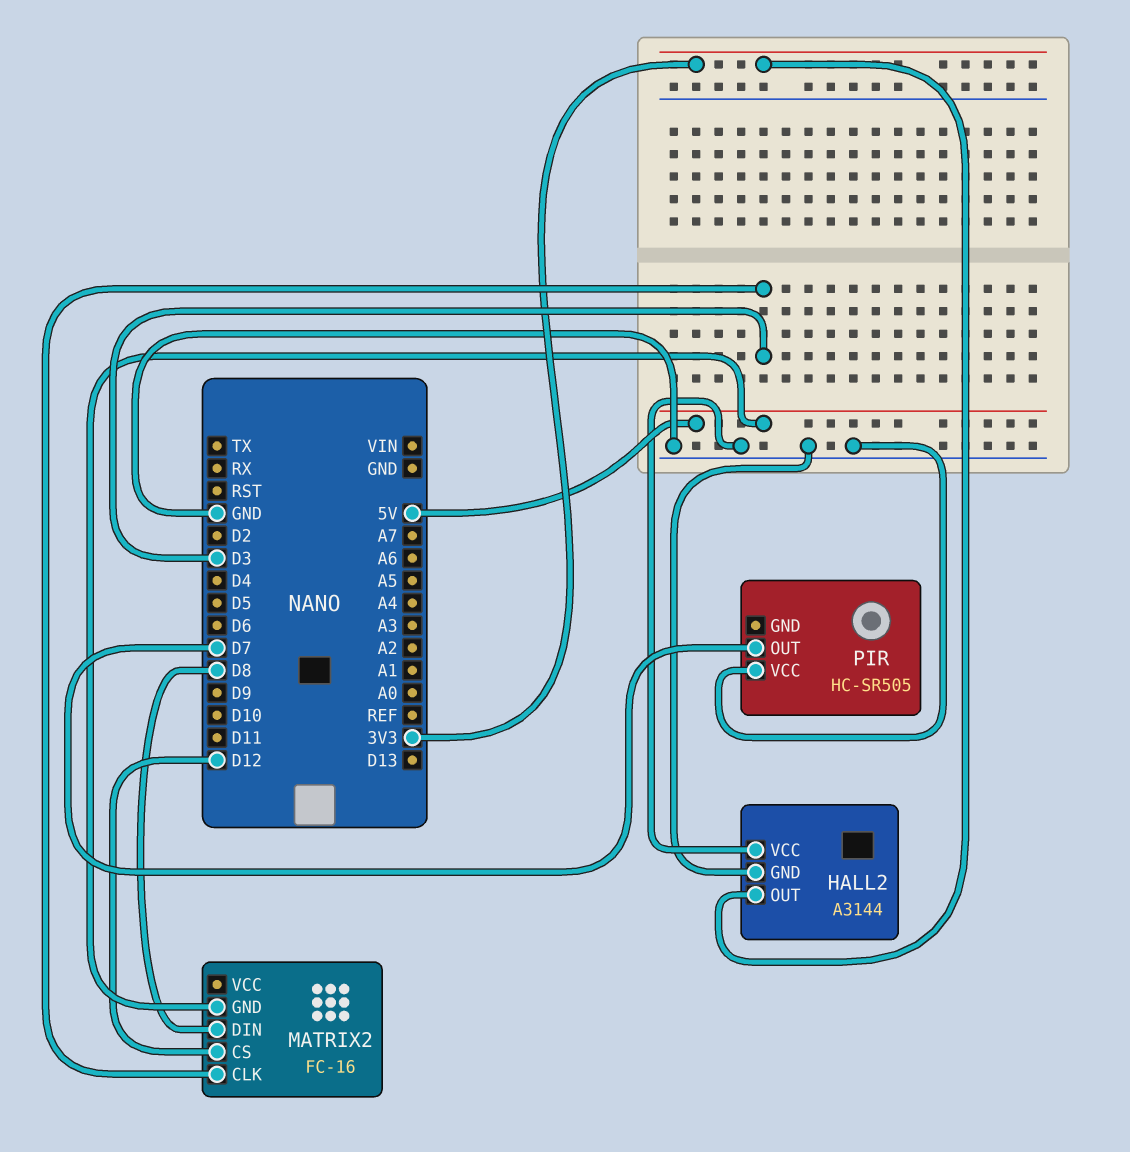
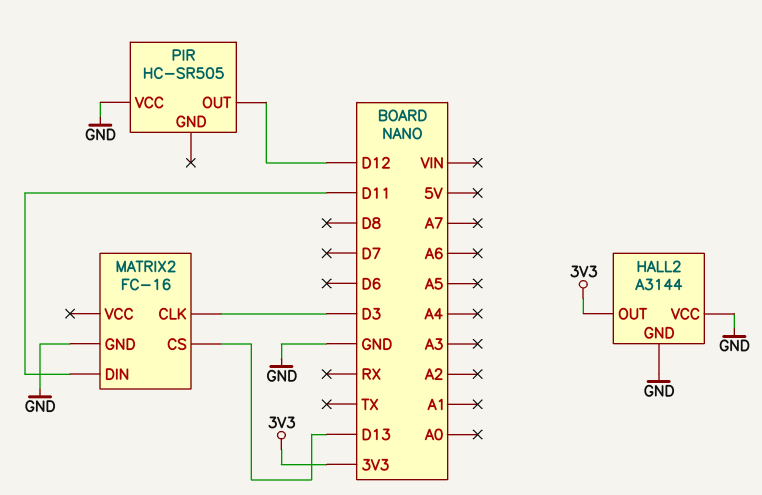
MATRIX2 pin CS: D12 -> D13
MATRIX2 pin DIN: D8 -> D11
MATRIX2 pin GND: 5V -> GND
PIR pin OUT: D7 -> D12

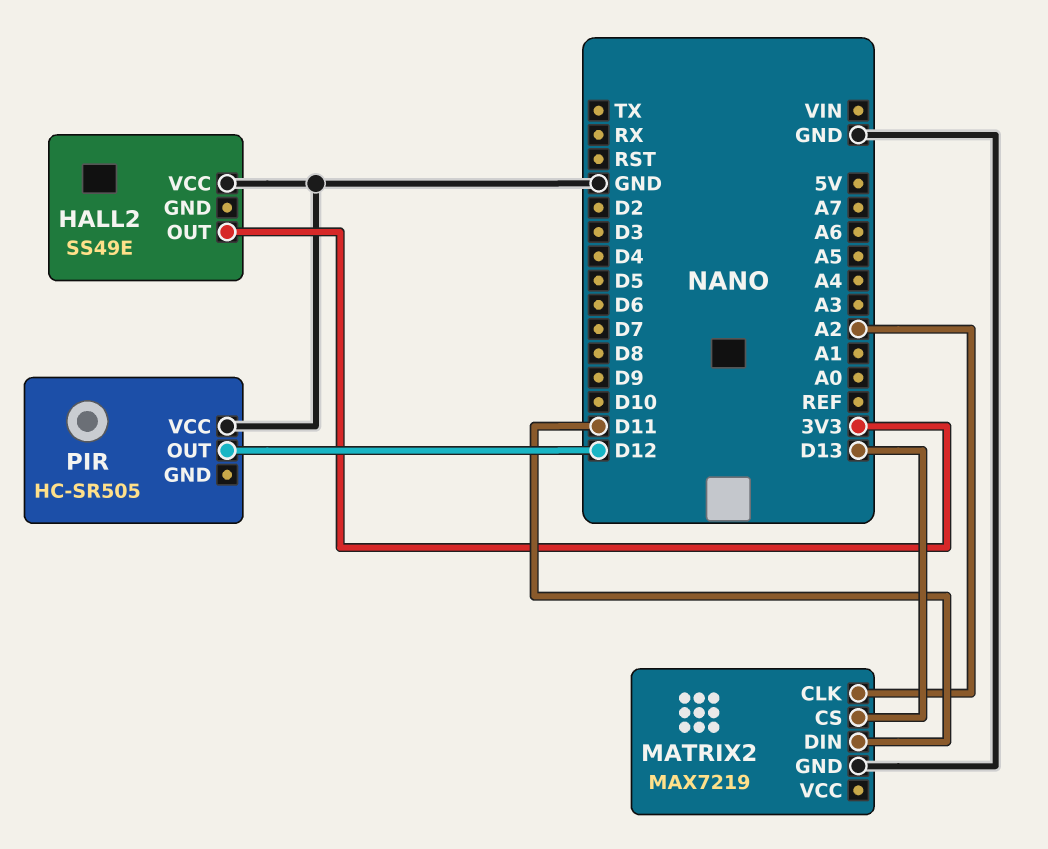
HALL2: A3144 -> SS49E
HALL2 pin GND: GND -> none
MATRIX2: FC-16 -> MAX7219
MATRIX2 pin CLK: D3 -> A2

